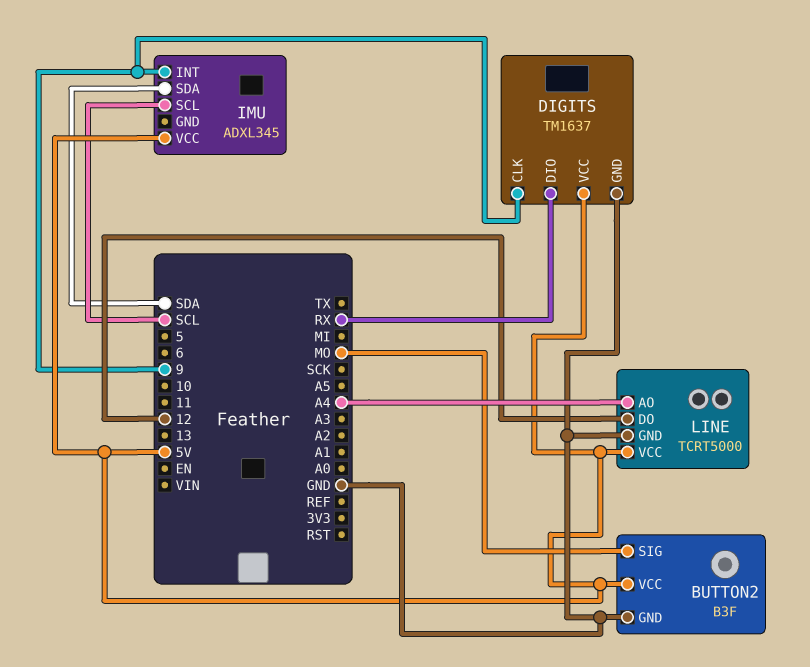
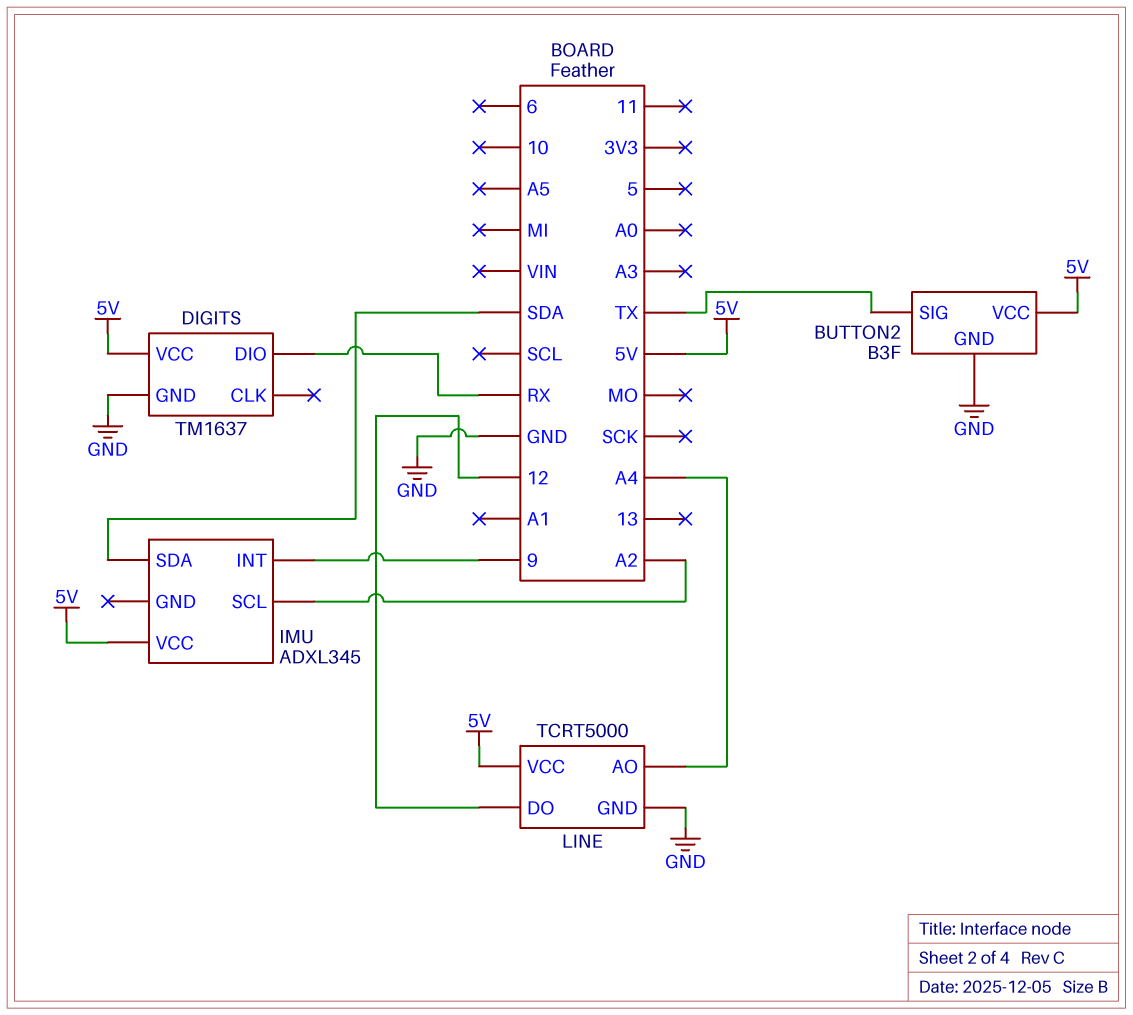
BUTTON2 pin SIG: MO -> TX
DIGITS pin CLK: 9 -> none
IMU pin SCL: SCL -> A2

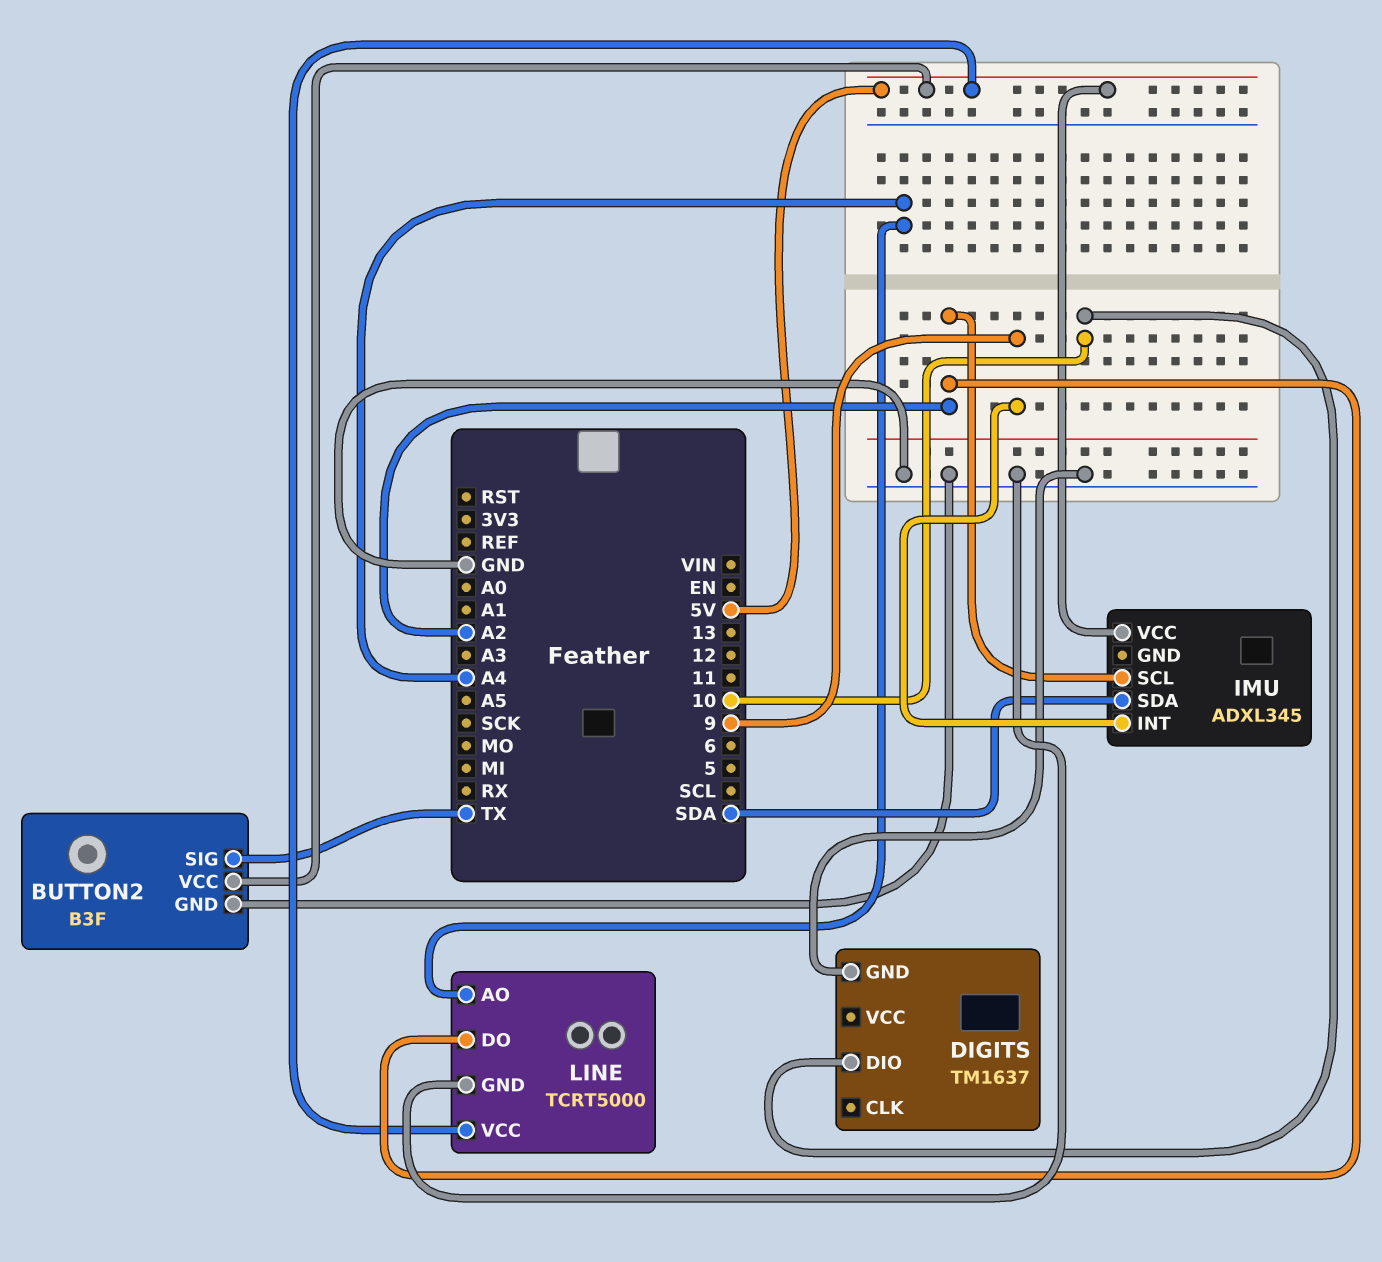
DIGITS pin DIO: RX -> 10
DIGITS pin VCC: 5V -> none
LINE pin DO: 12 -> A2

